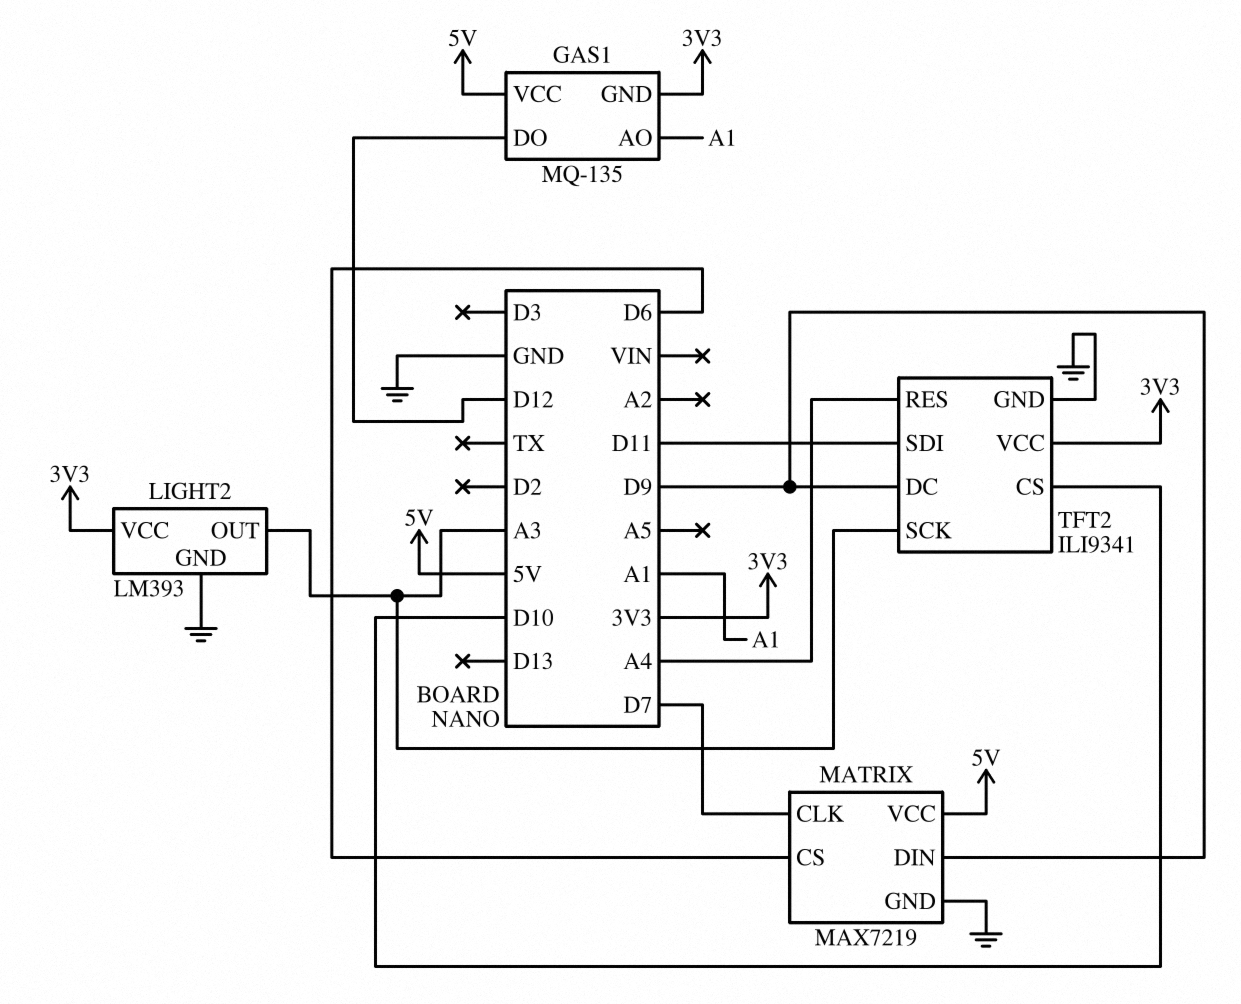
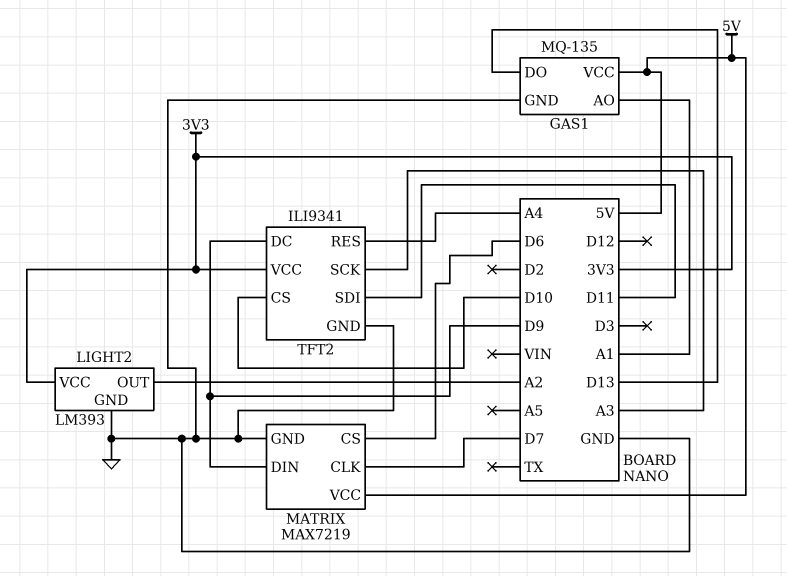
GAS1 pin DO: D12 -> D13
GAS1 pin GND: 3V3 -> GND
LIGHT2 pin OUT: A3 -> A2

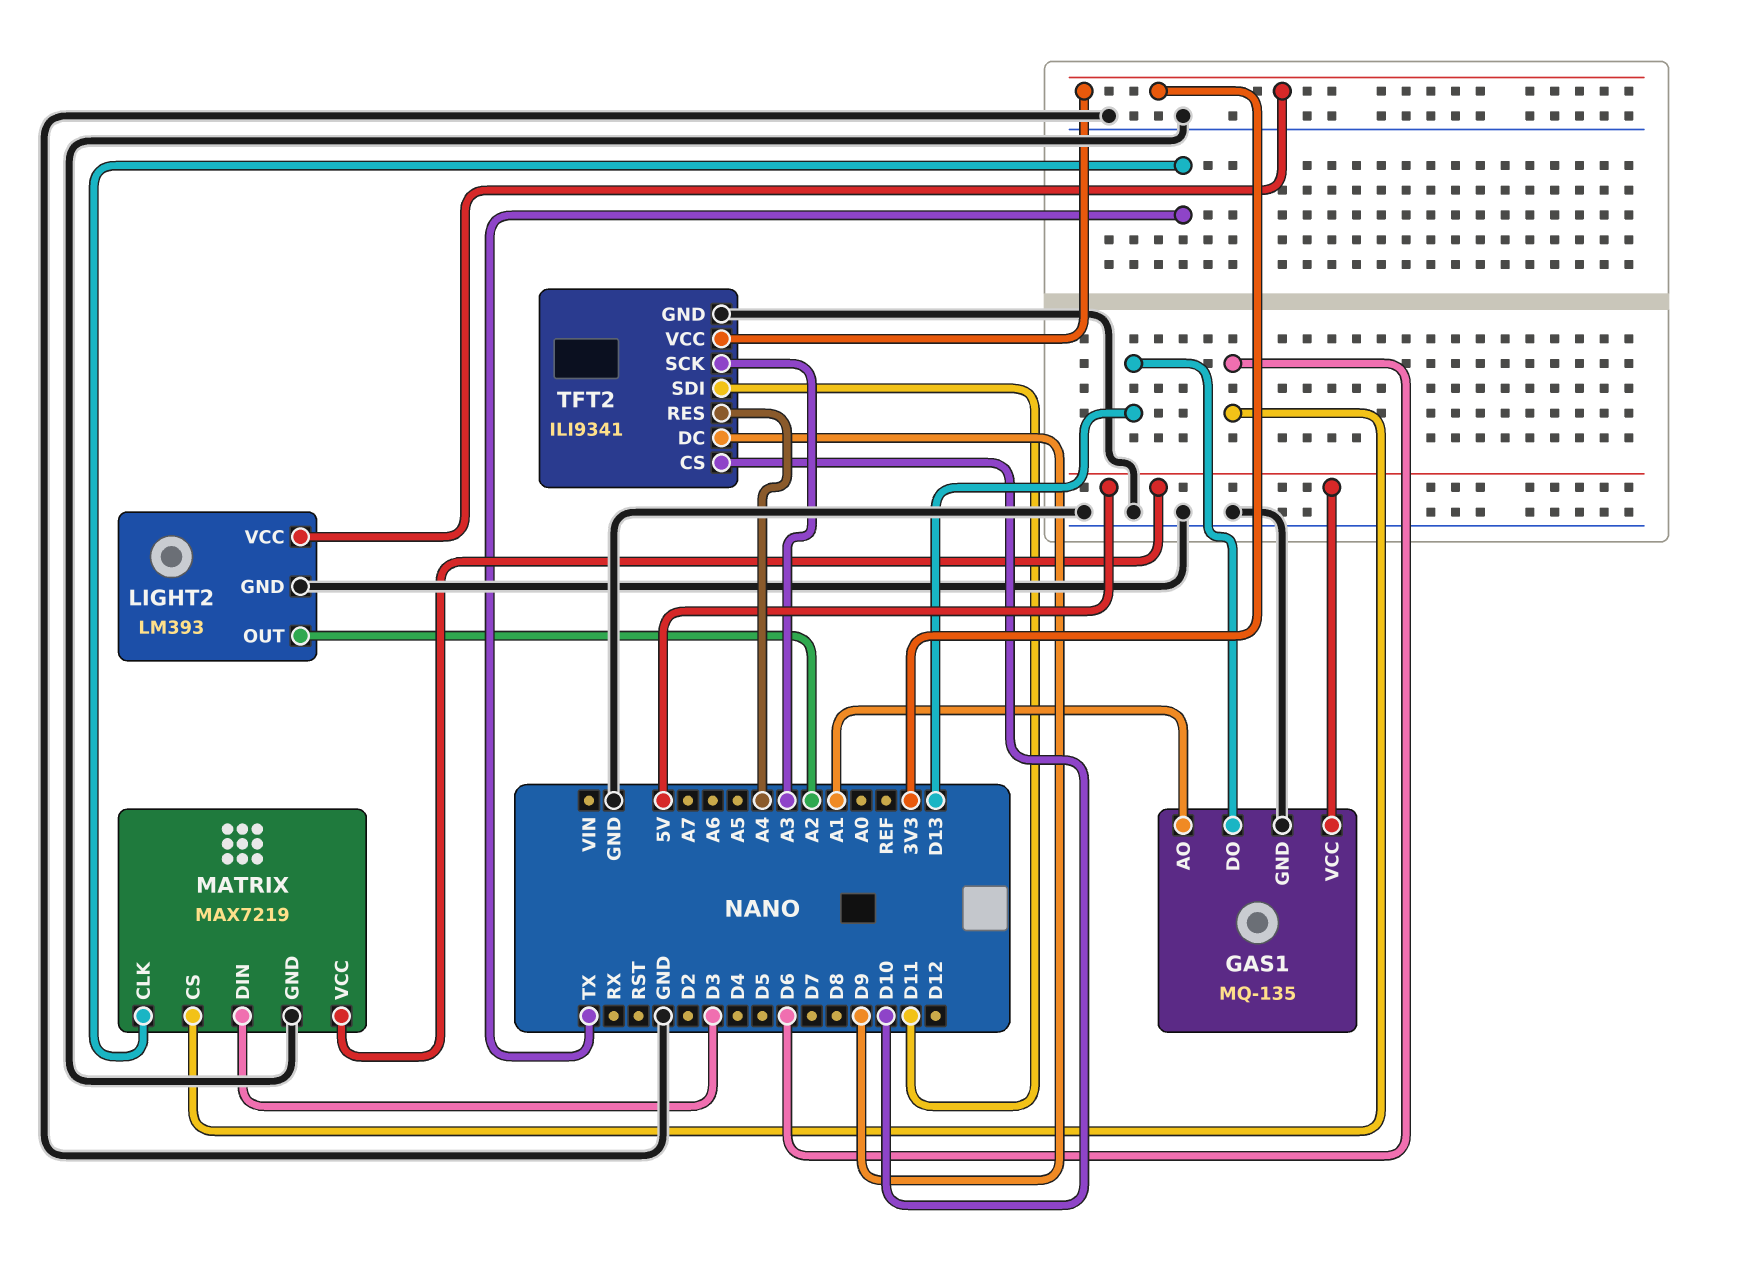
MATRIX pin CLK: D7 -> TX
MATRIX pin DIN: D9 -> D3

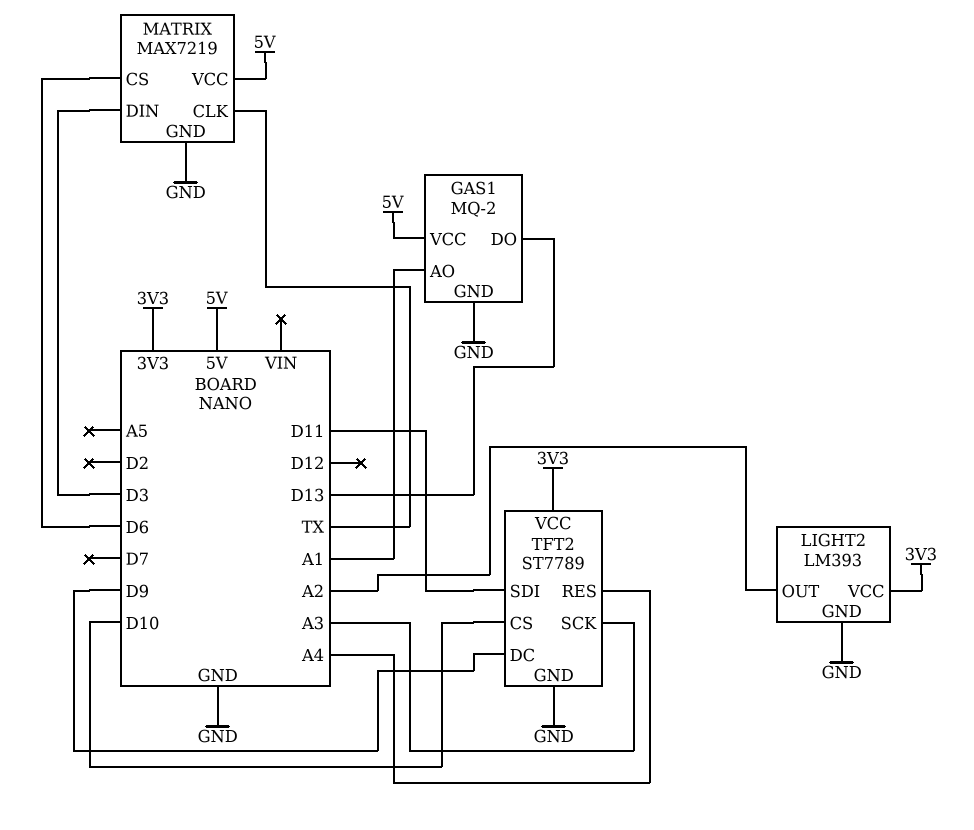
GAS1: MQ-135 -> MQ-2
TFT2: ILI9341 -> ST7789

